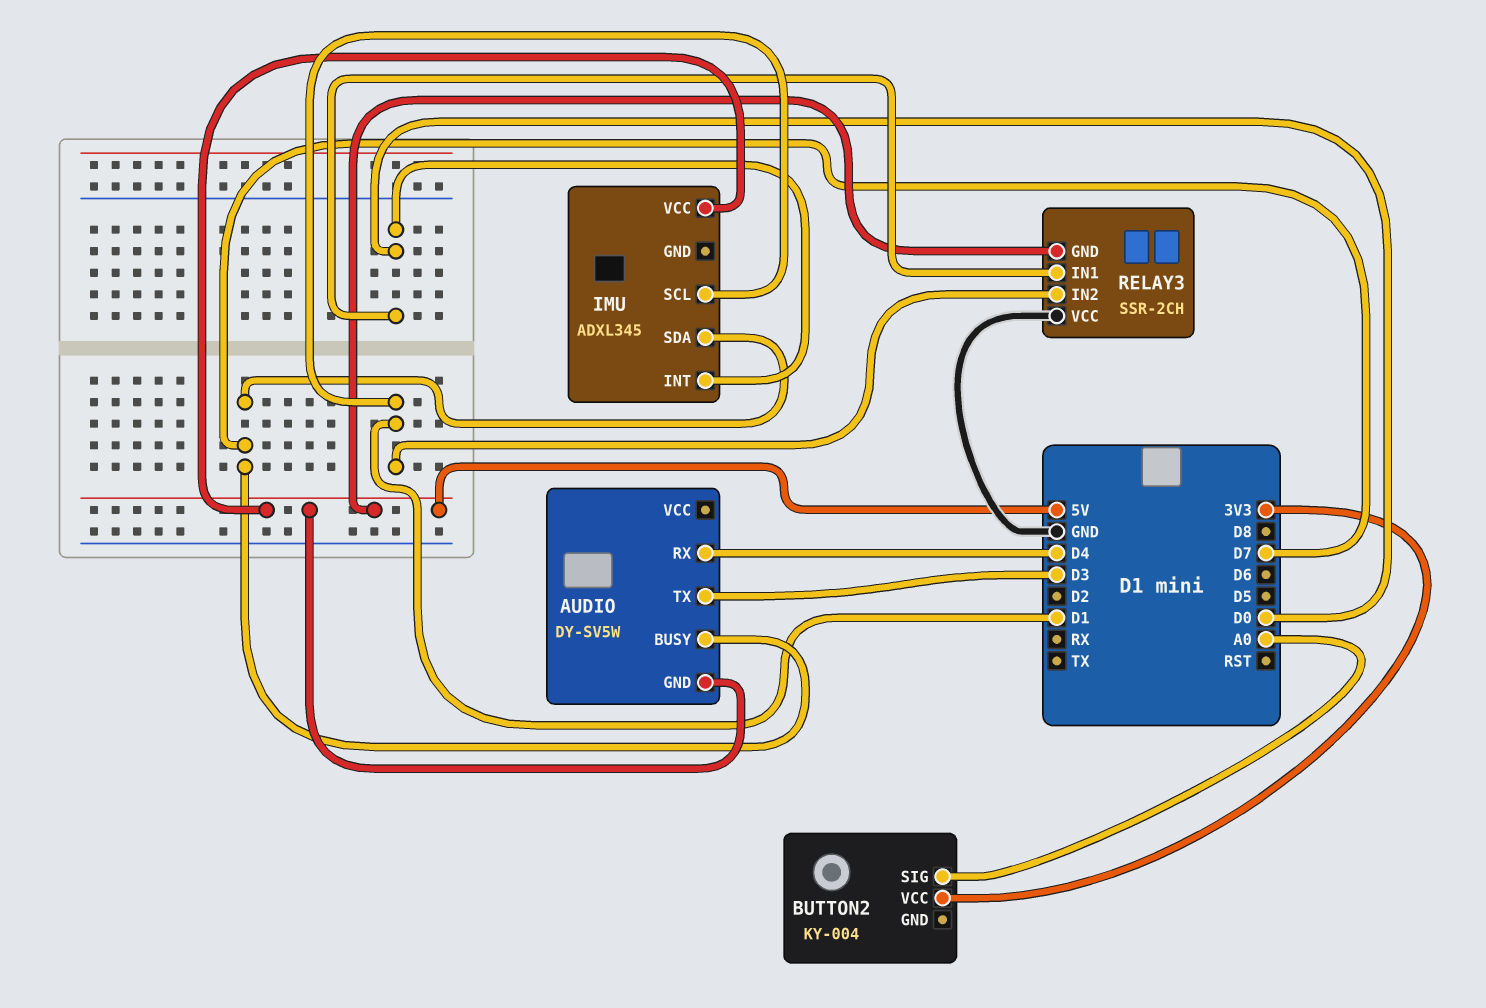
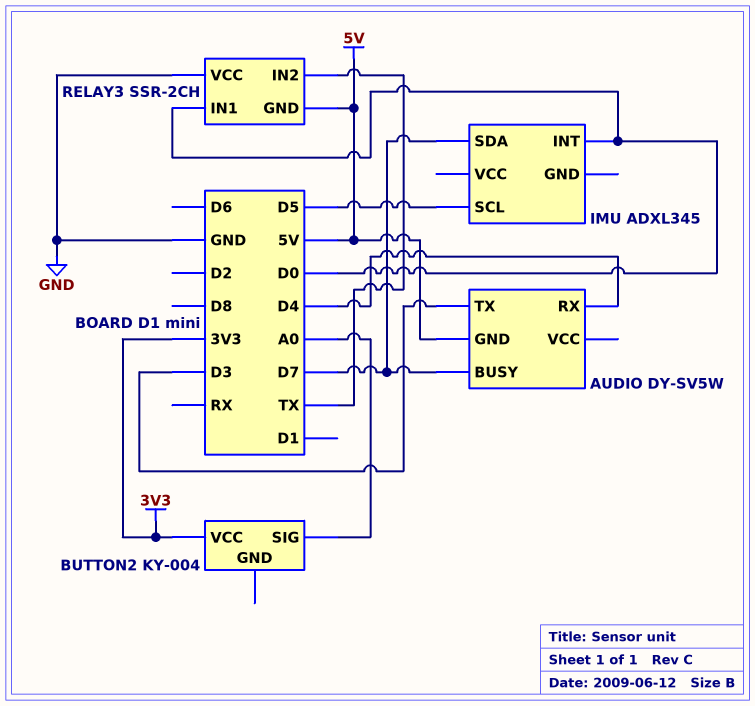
IMU pin SCL: D1 -> D5
IMU pin VCC: 5V -> none
RELAY3 pin IN2: D1 -> TX

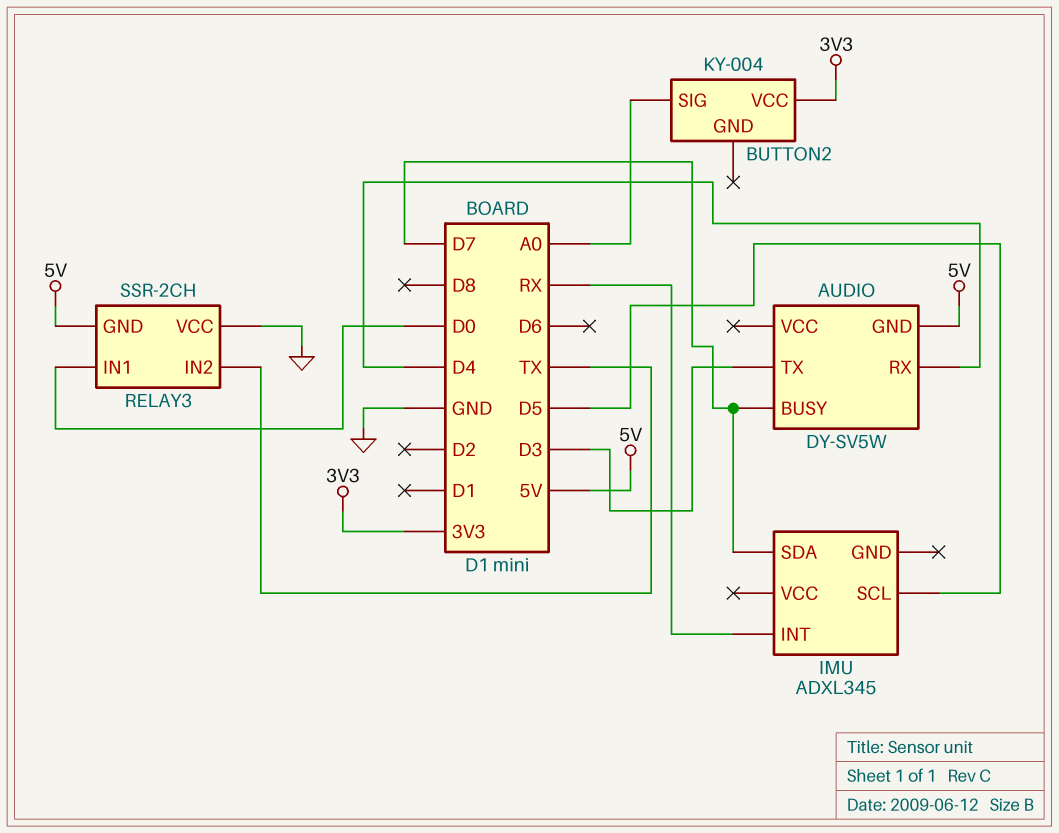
IMU pin INT: D0 -> RX

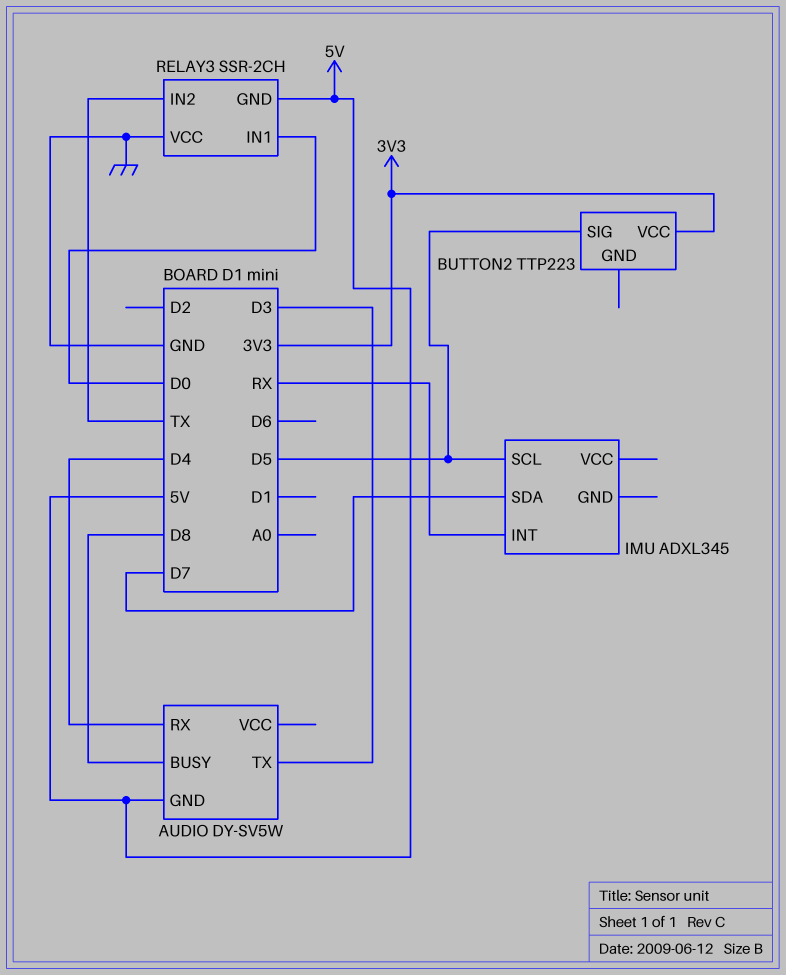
AUDIO pin BUSY: D7 -> D8
BUTTON2: KY-004 -> TTP223
BUTTON2 pin SIG: A0 -> D5

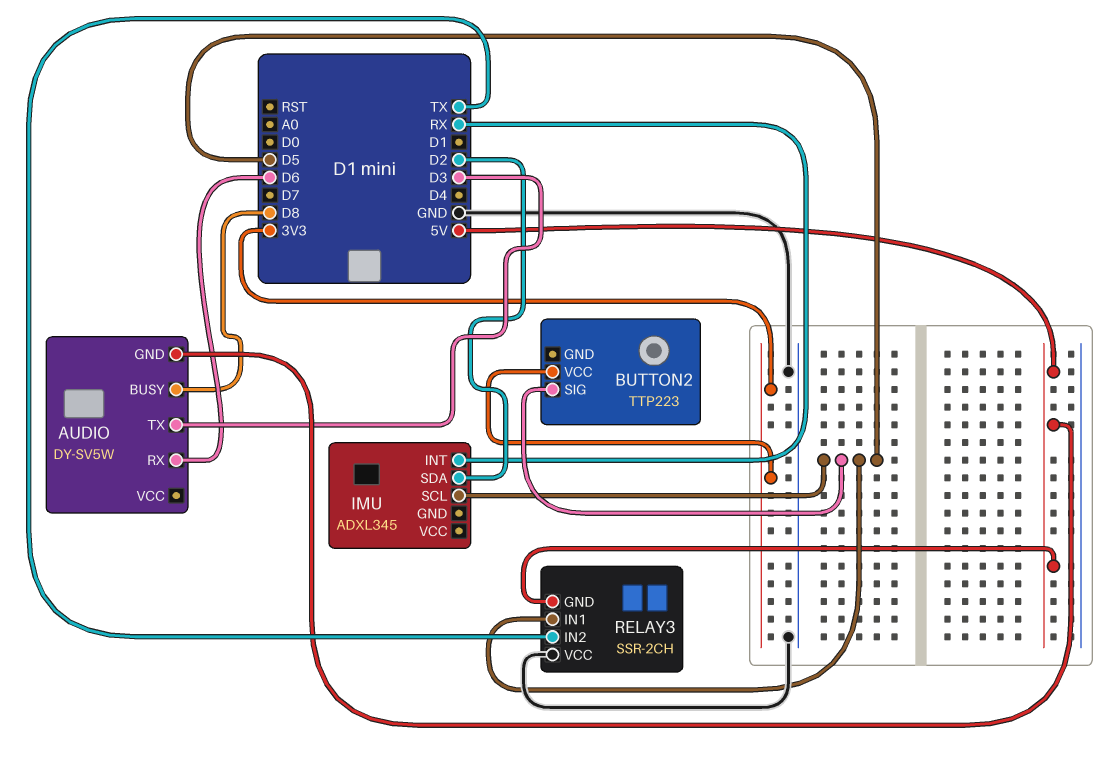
AUDIO pin RX: D4 -> D6
IMU pin SDA: D7 -> D2
RELAY3 pin IN1: D0 -> D5

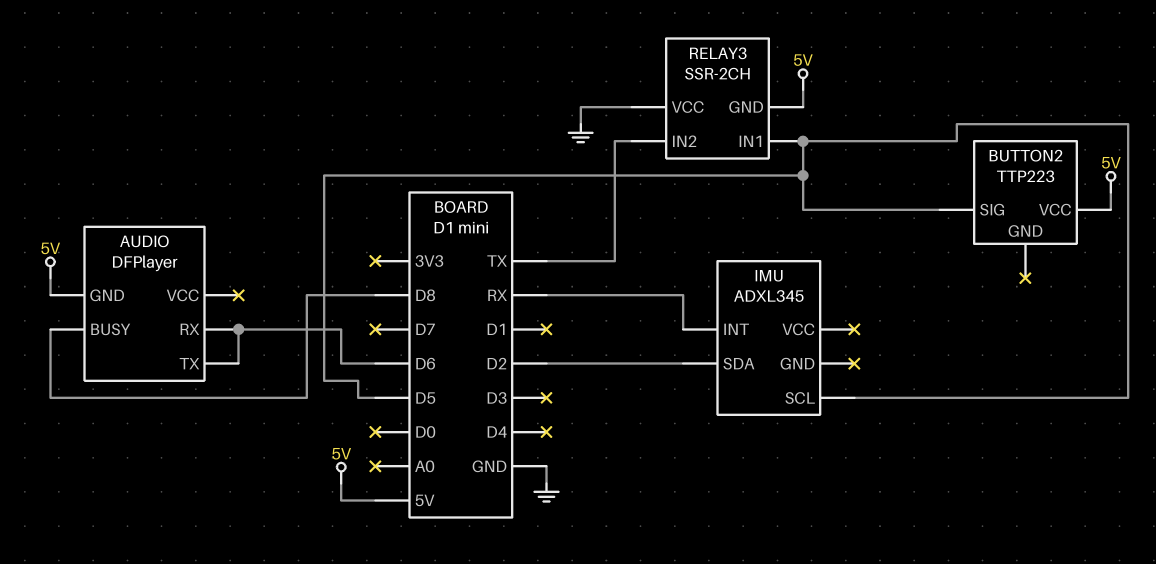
AUDIO: DY-SV5W -> DFPlayer
AUDIO pin TX: D3 -> D6
BUTTON2 pin VCC: 3V3 -> 5V

